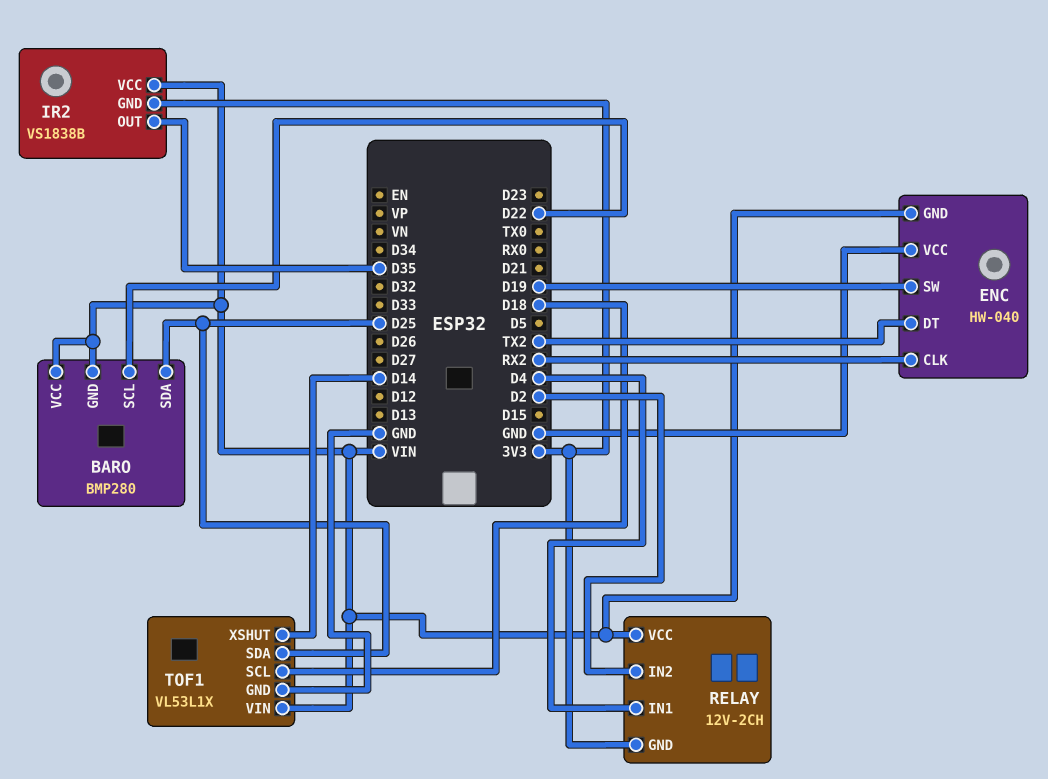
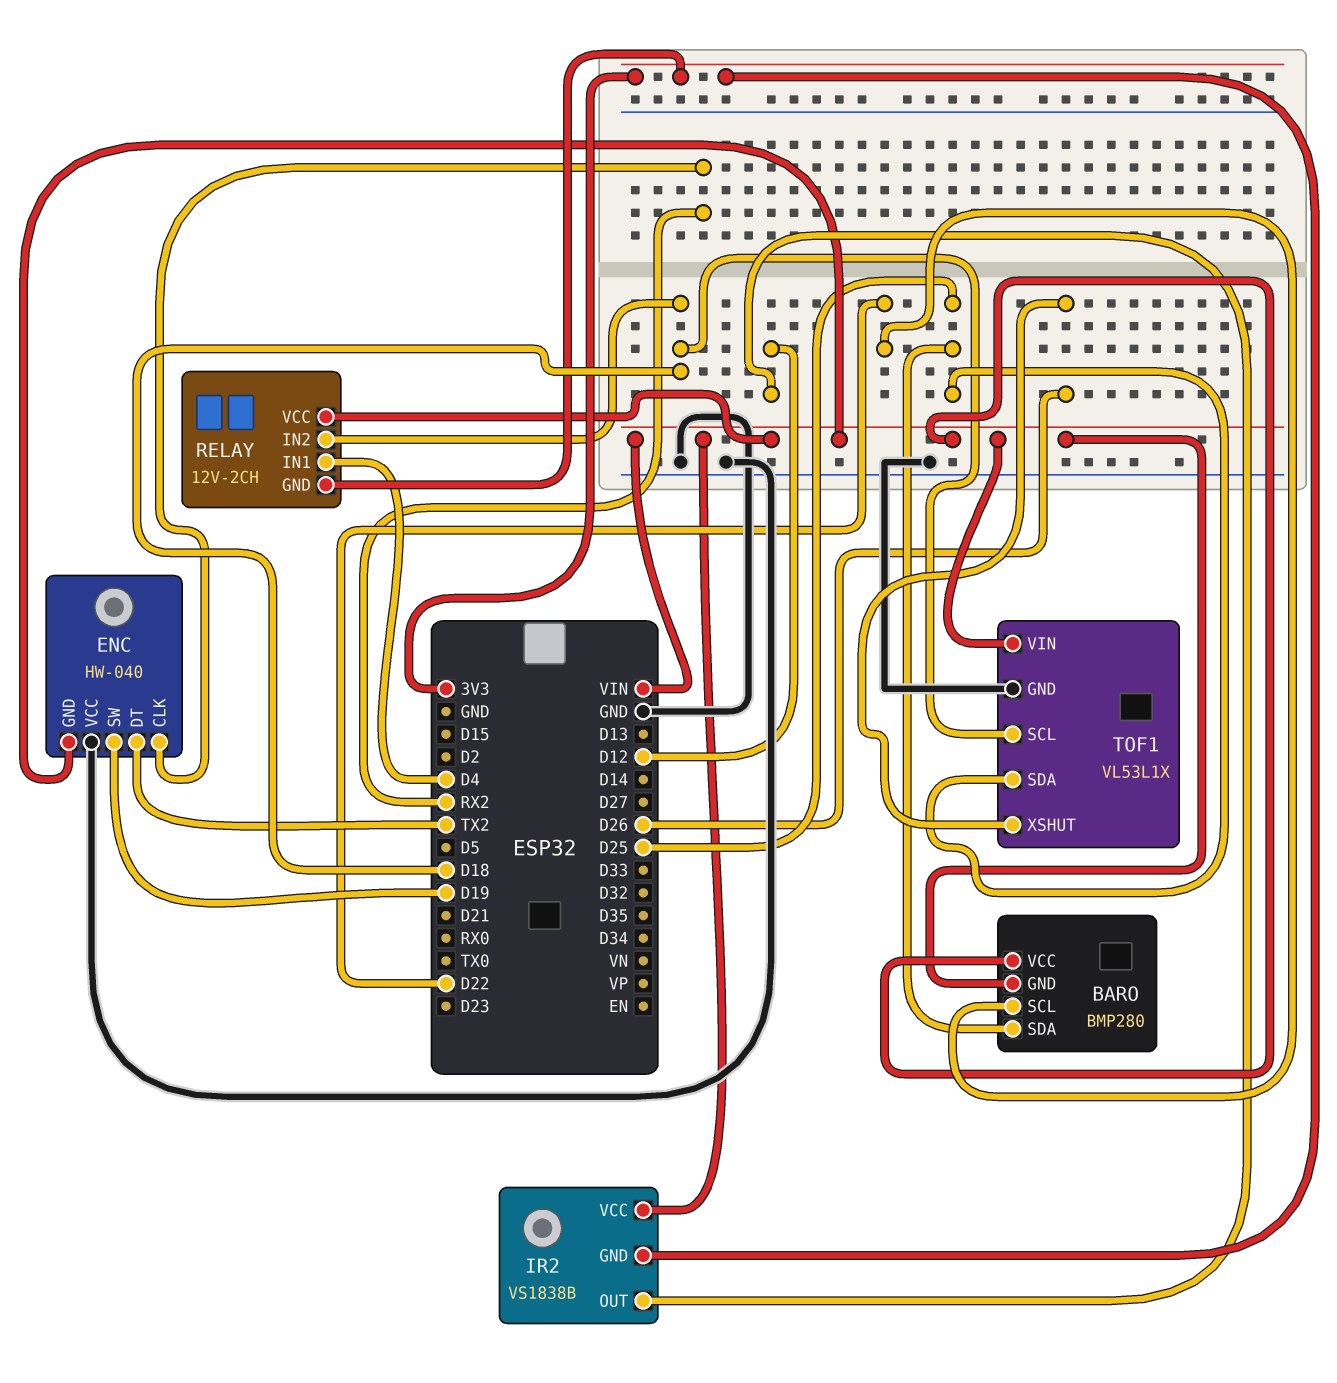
IR2 pin OUT: D35 -> D12
RELAY pin IN2: D2 -> D18
TOF1 pin XSHUT: D14 -> D26

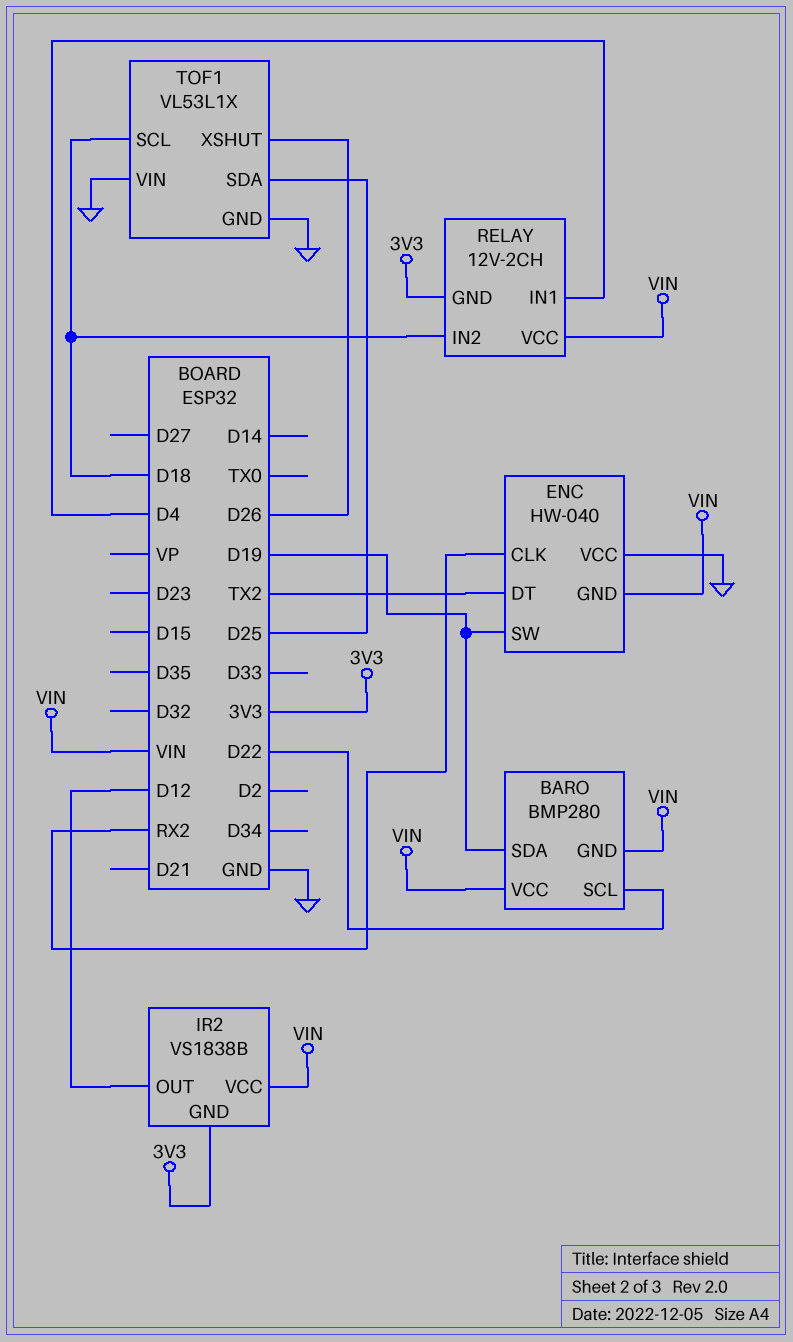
BARO pin SDA: D25 -> D19
TOF1 pin VIN: VIN -> GND

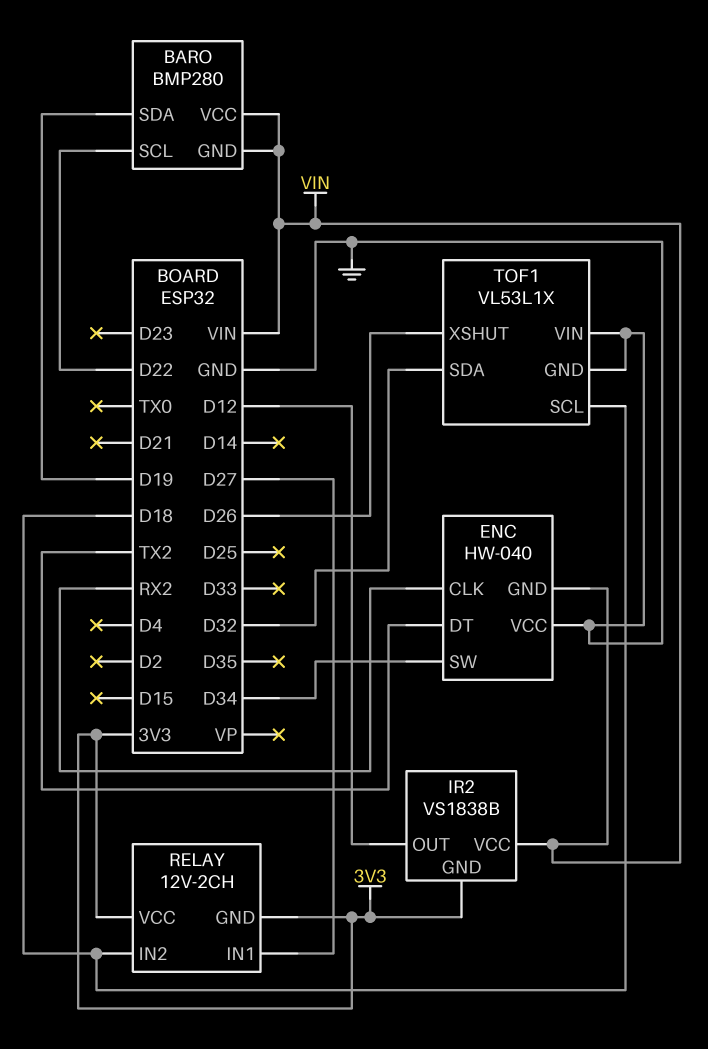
ENC pin SW: D19 -> D34
RELAY pin IN1: D4 -> D27
RELAY pin VCC: VIN -> 3V3
TOF1 pin SDA: D25 -> D32

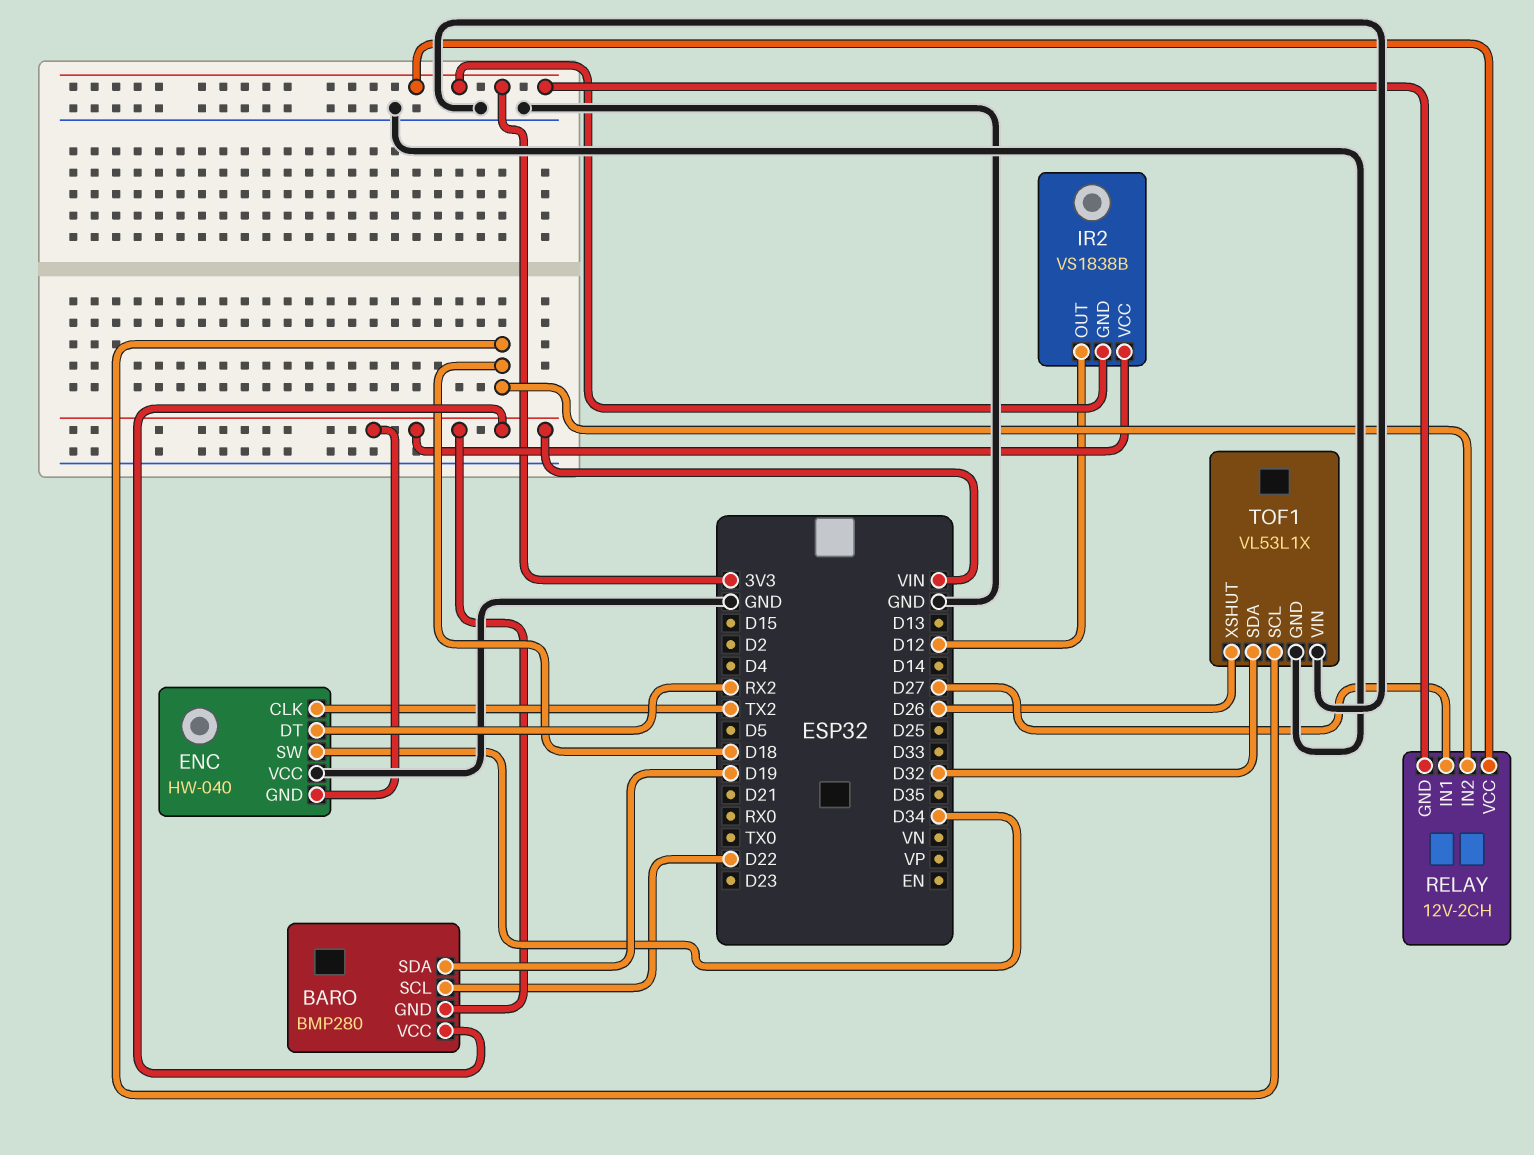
ENC pin CLK: RX2 -> TX2
ENC pin DT: TX2 -> RX2

